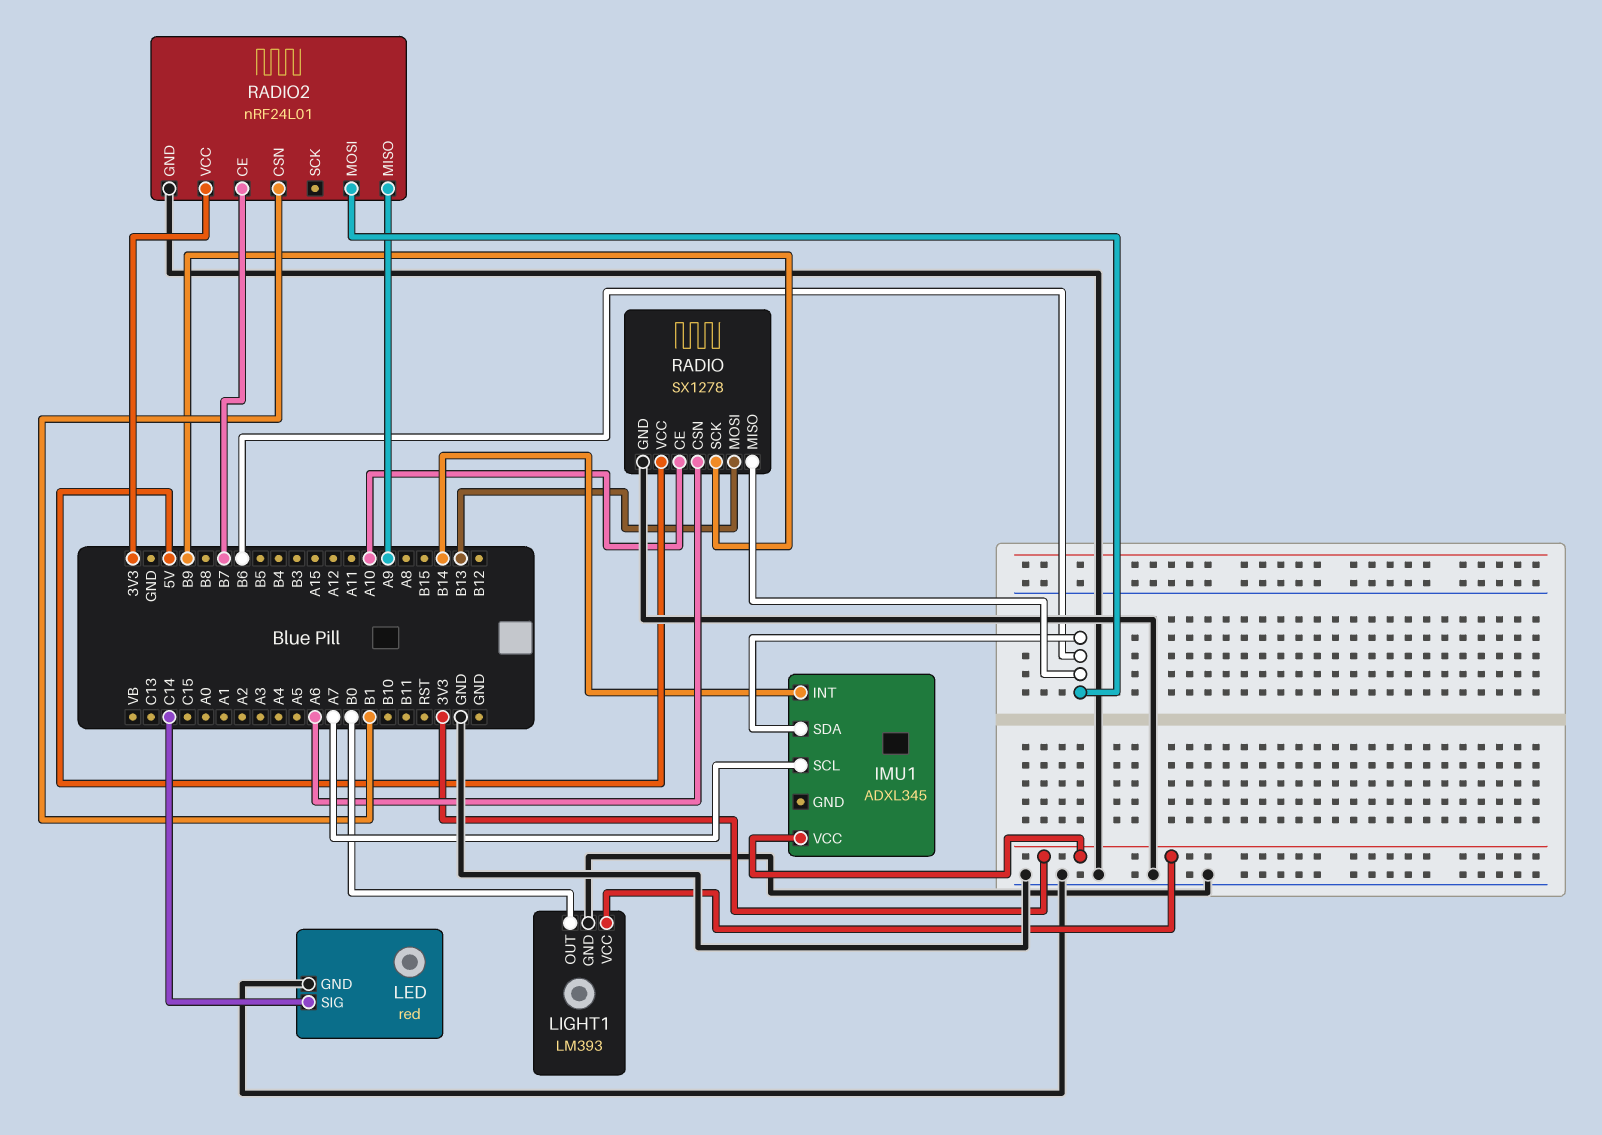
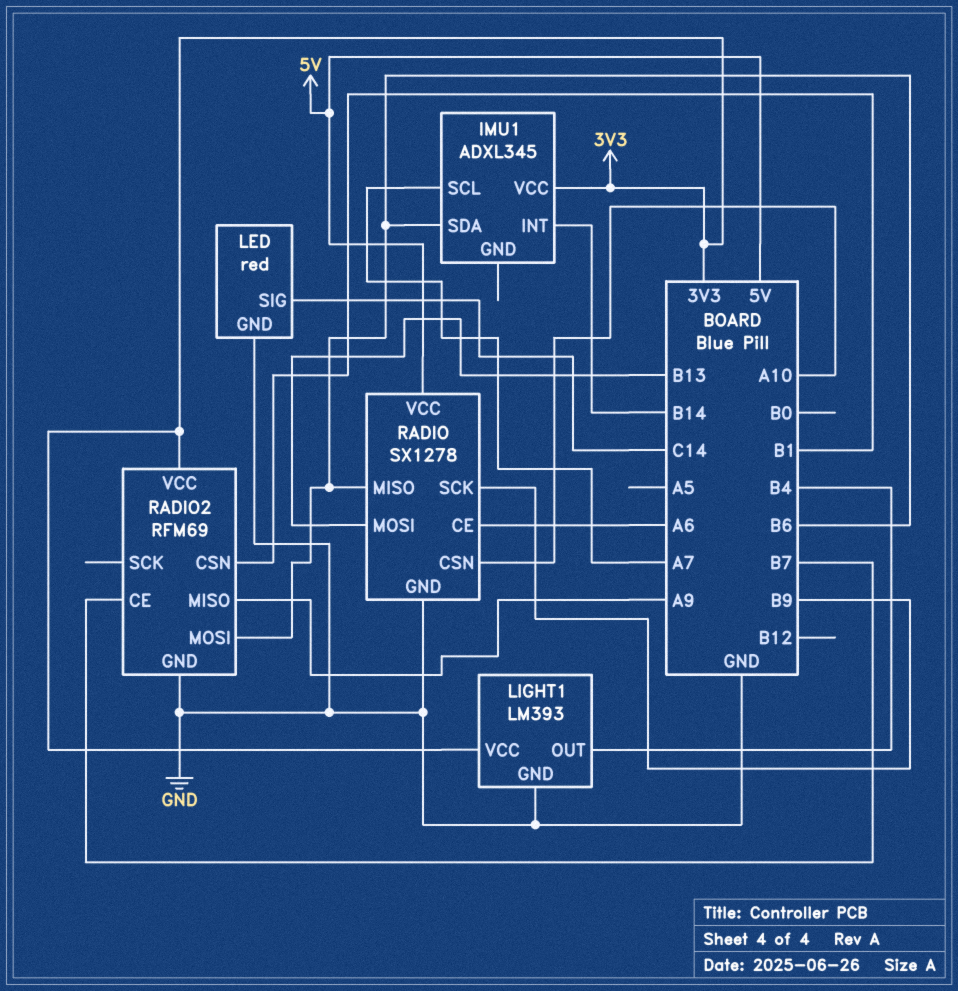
LIGHT1 pin OUT: B0 -> B4
RADIO pin CE: A10 -> A6
RADIO pin CSN: A6 -> A10
RADIO2: nRF24L01 -> RFM69

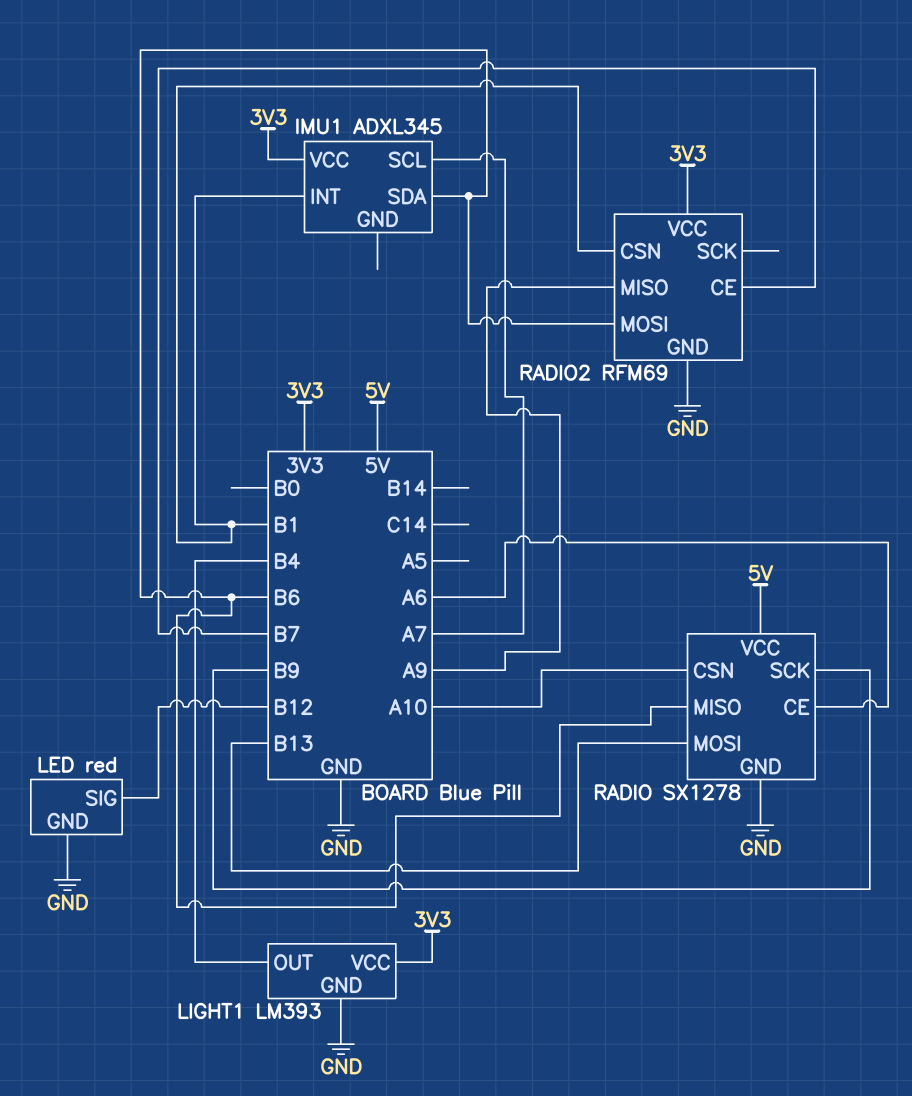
IMU1 pin INT: B14 -> B1
LED pin SIG: C14 -> B12

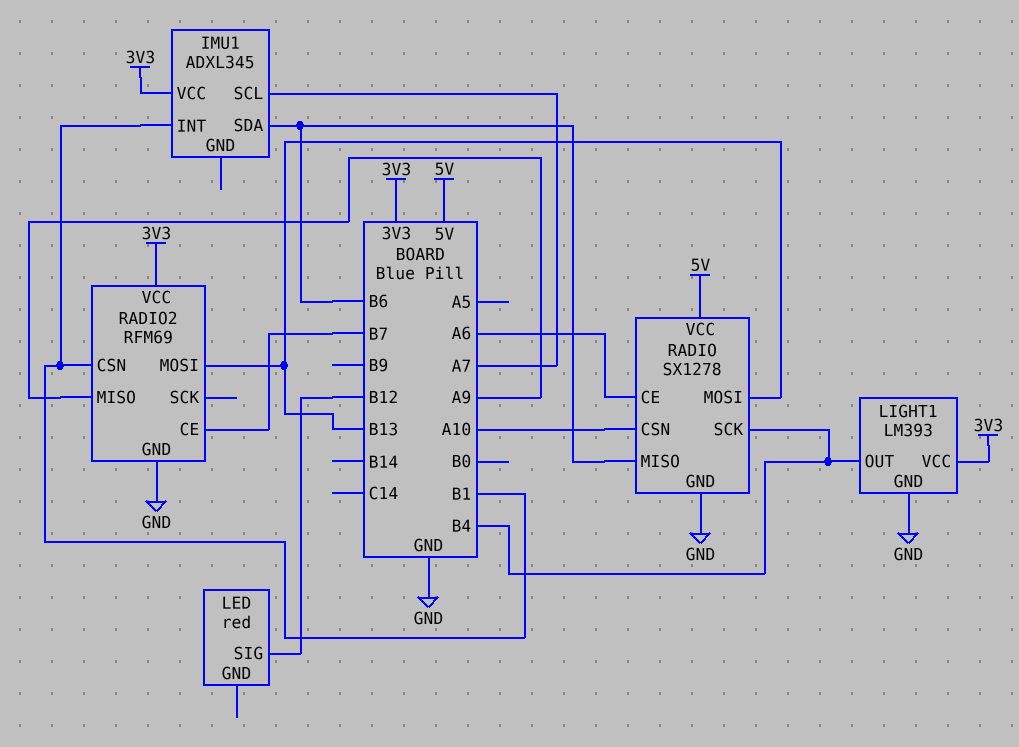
LED pin GND: GND -> none
RADIO pin SCK: B9 -> B4
RADIO2 pin MOSI: B6 -> B13

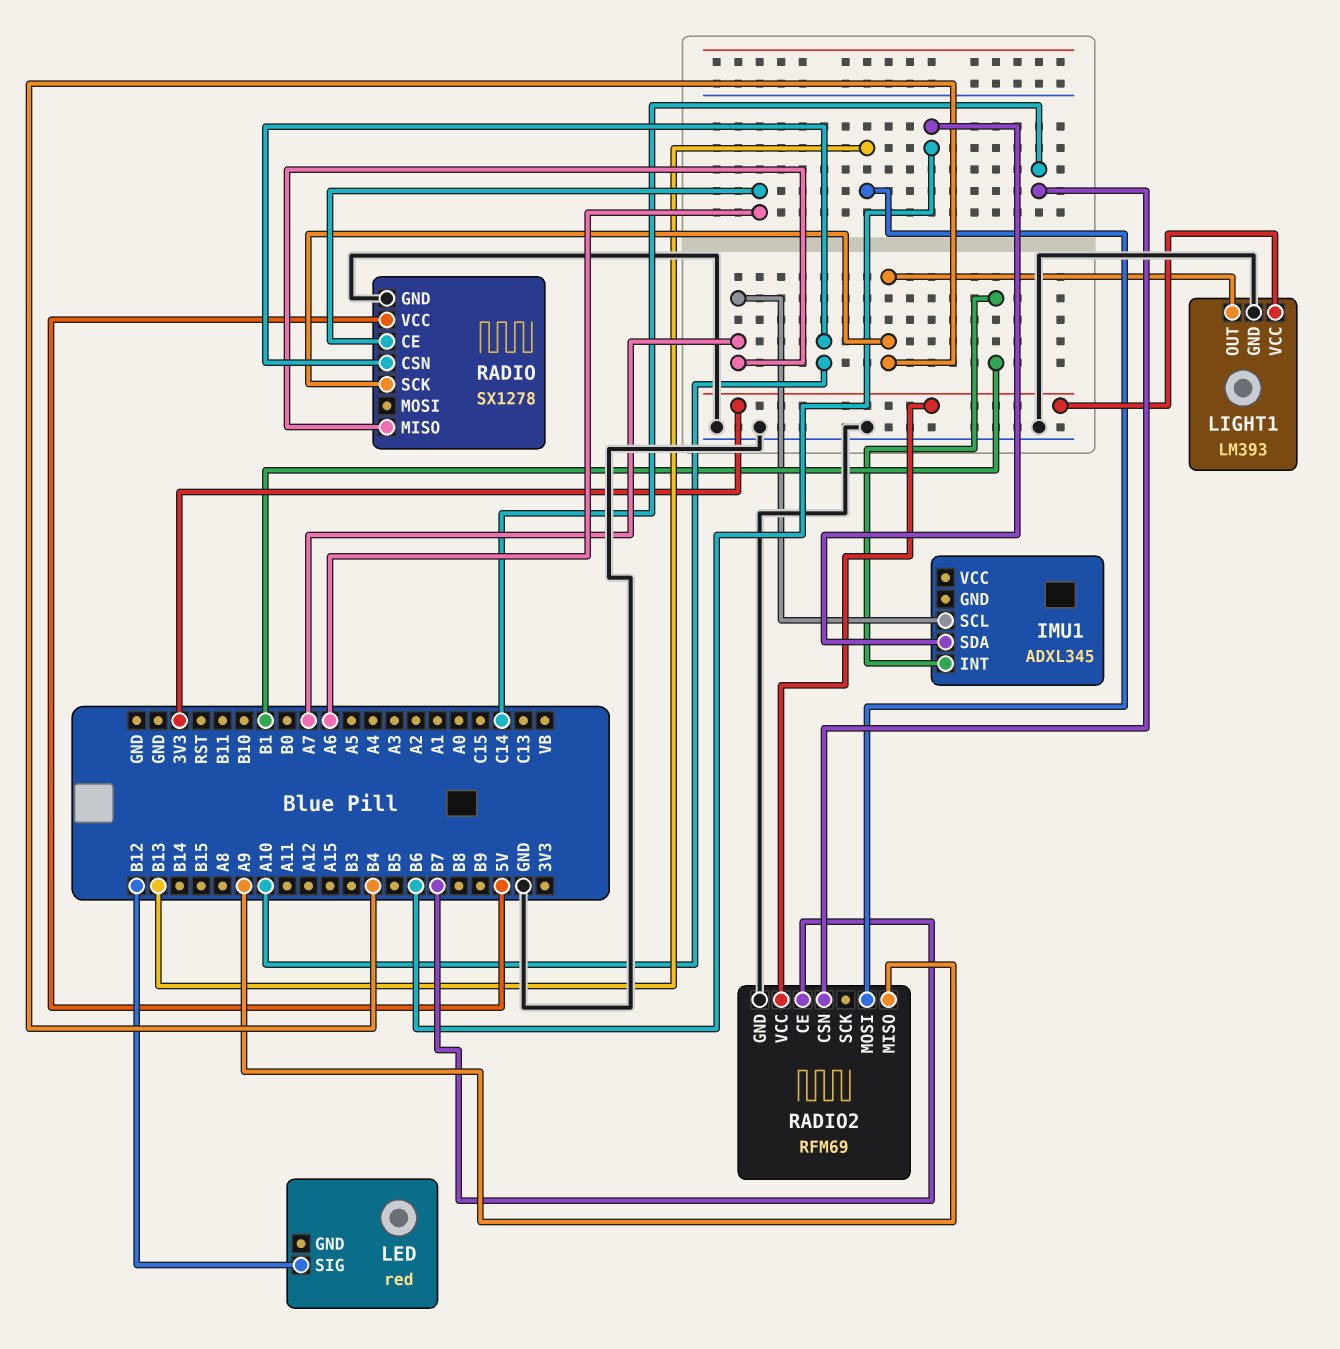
IMU1 pin VCC: 3V3 -> none
RADIO pin MISO: B6 -> A7
RADIO pin MOSI: B13 -> none
RADIO2 pin CSN: B1 -> C14

